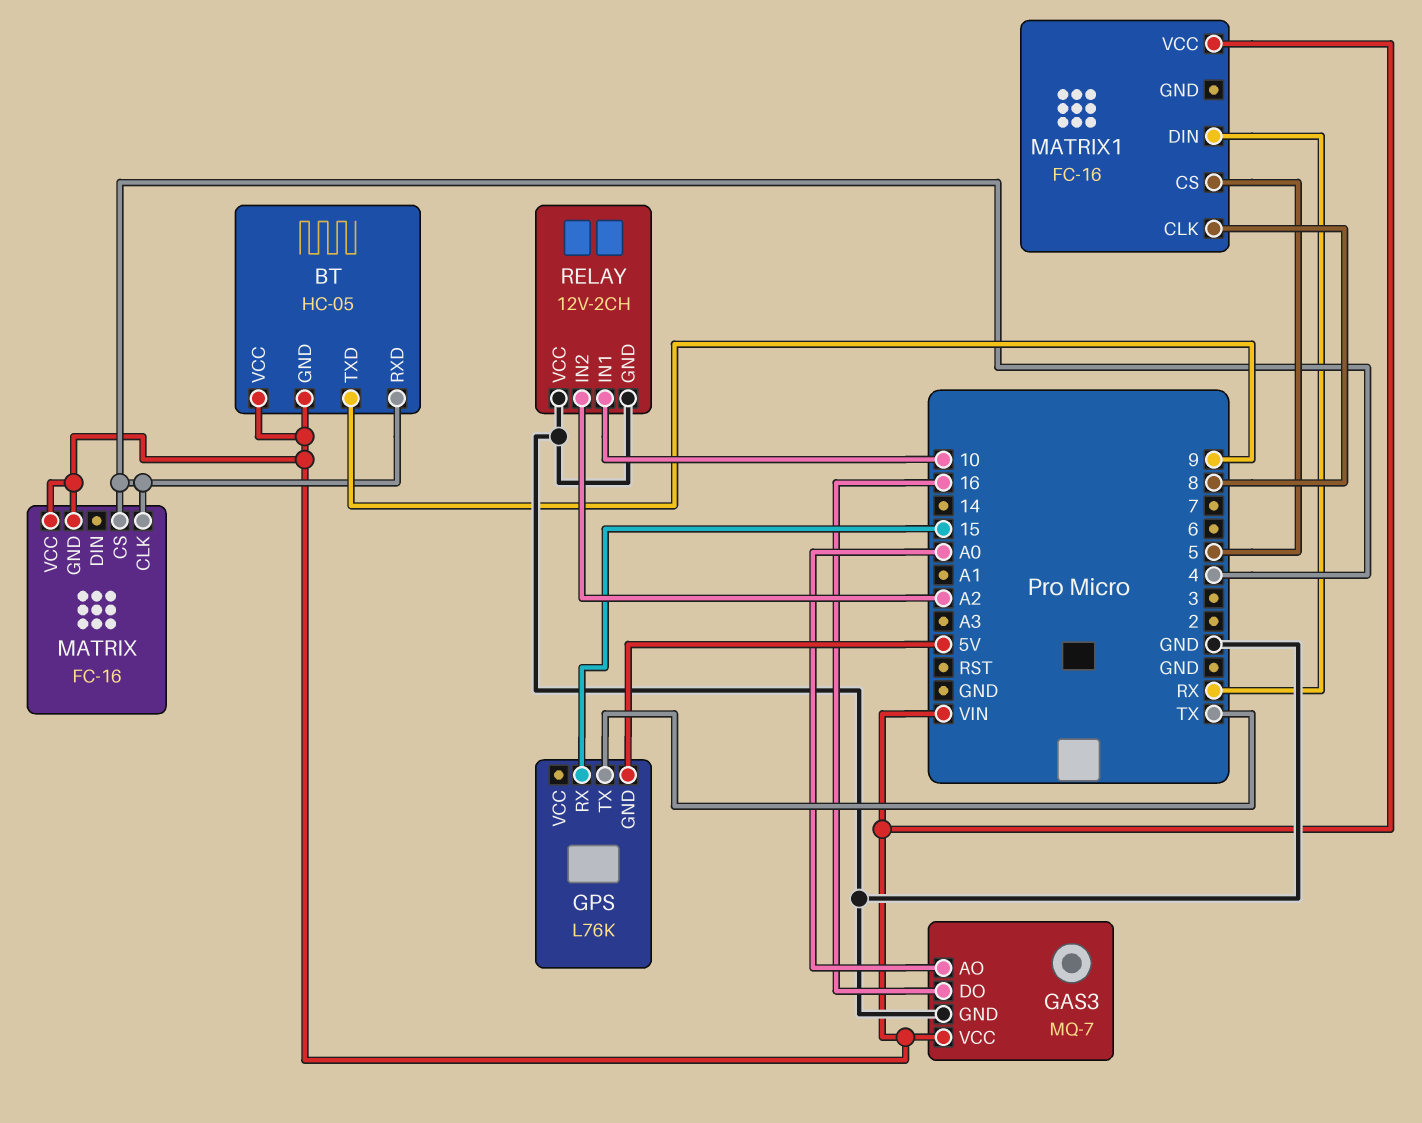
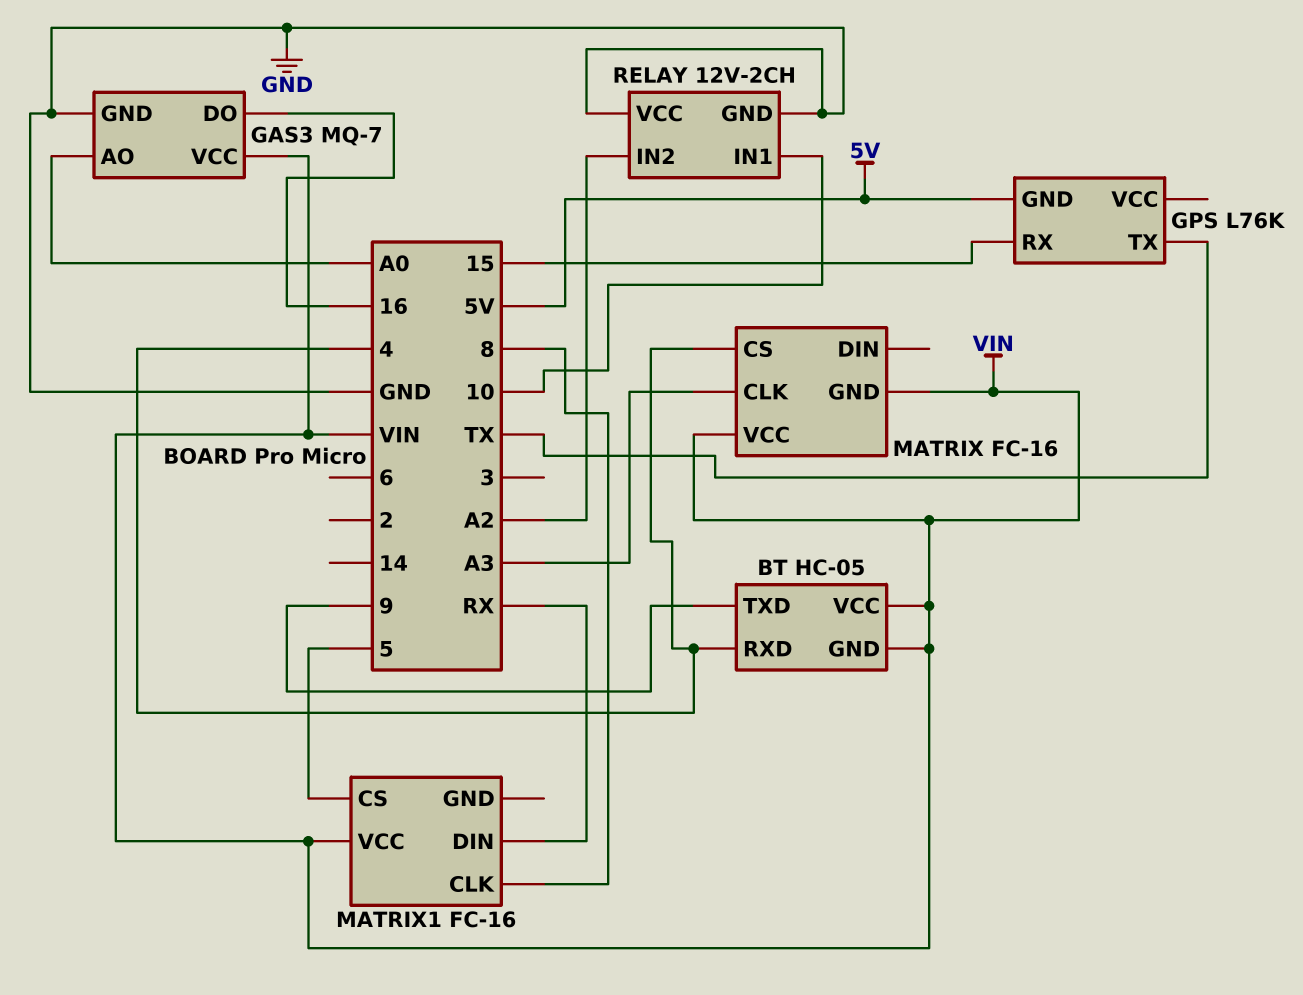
MATRIX pin CLK: 4 -> A3

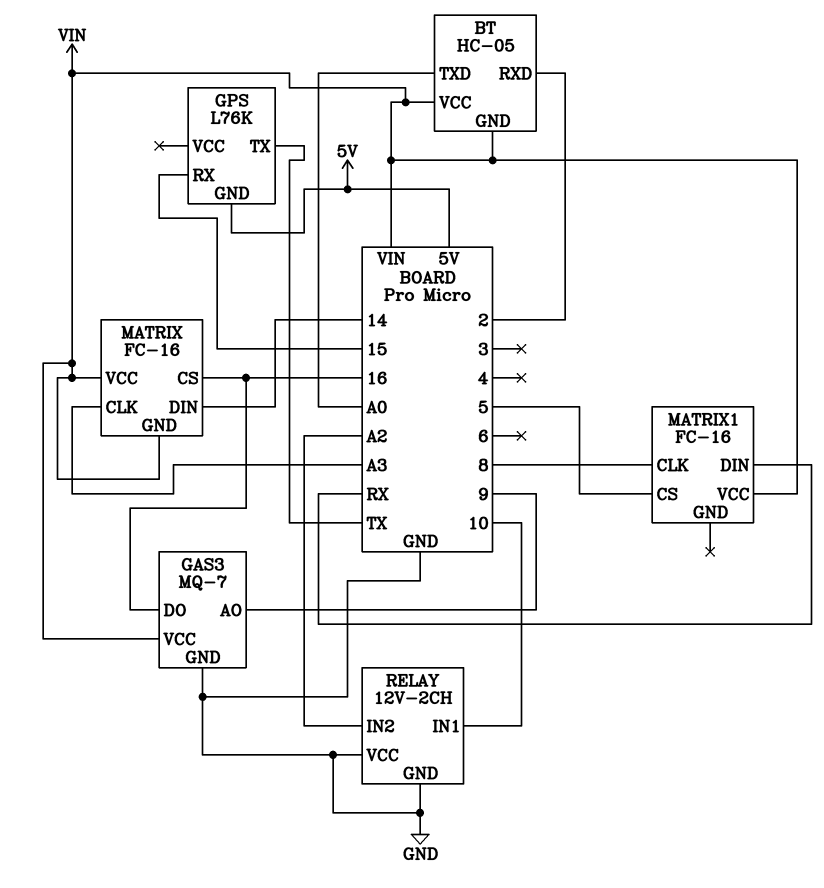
BT pin RXD: 4 -> 2
BT pin TXD: 9 -> A0
GAS3 pin AO: A0 -> 9
MATRIX pin CS: 4 -> 16
MATRIX pin DIN: none -> 14

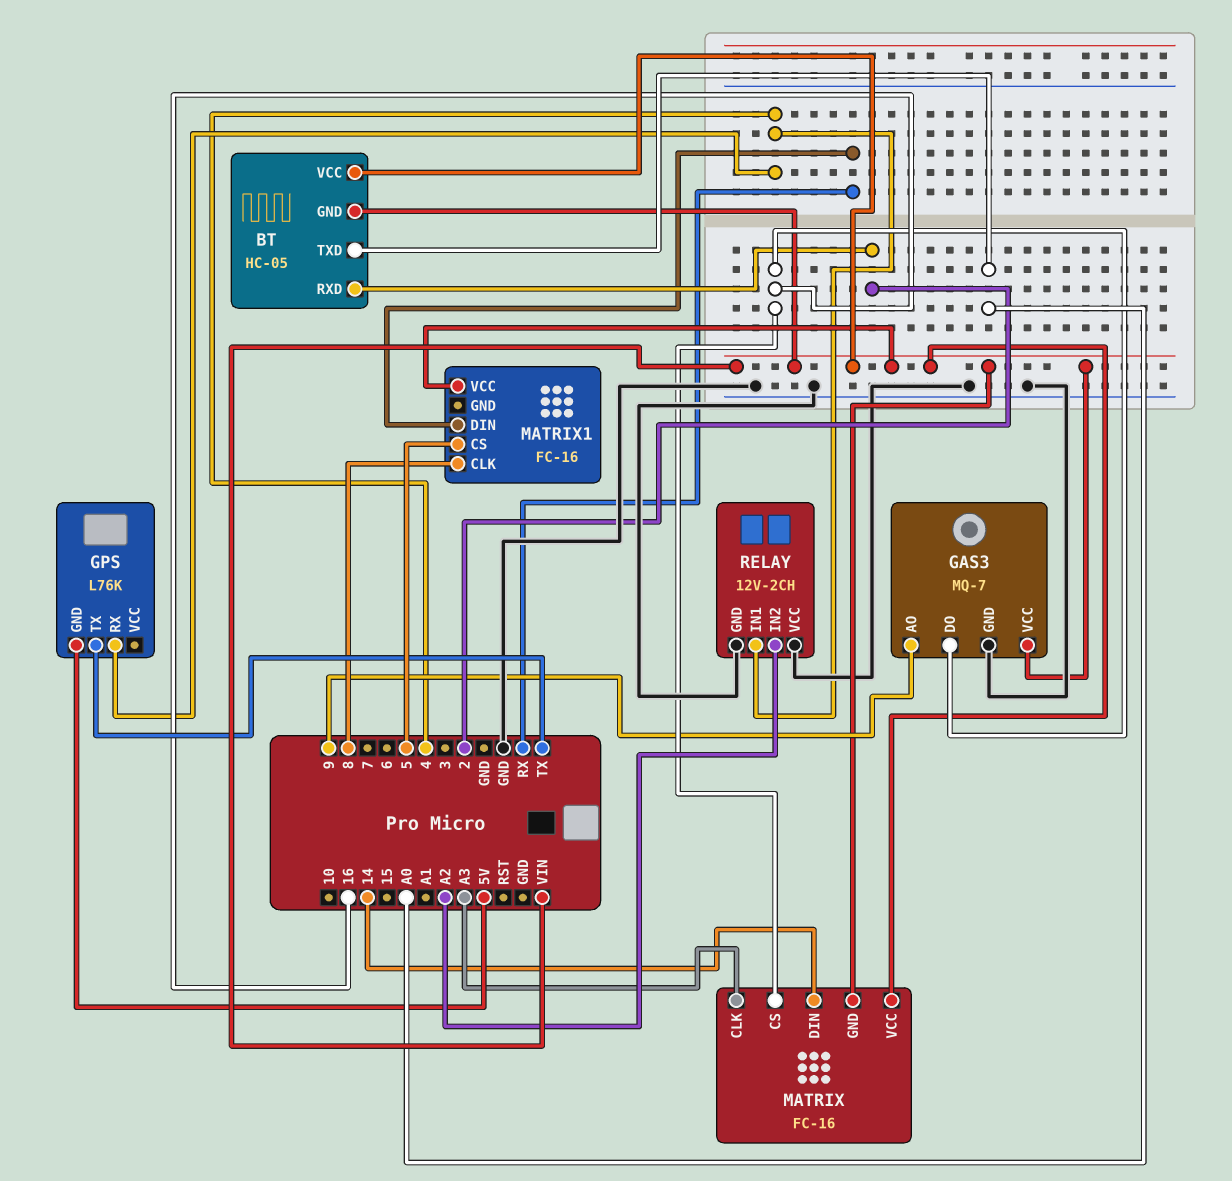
GPS pin RX: 15 -> 4
RELAY pin IN1: 10 -> 4

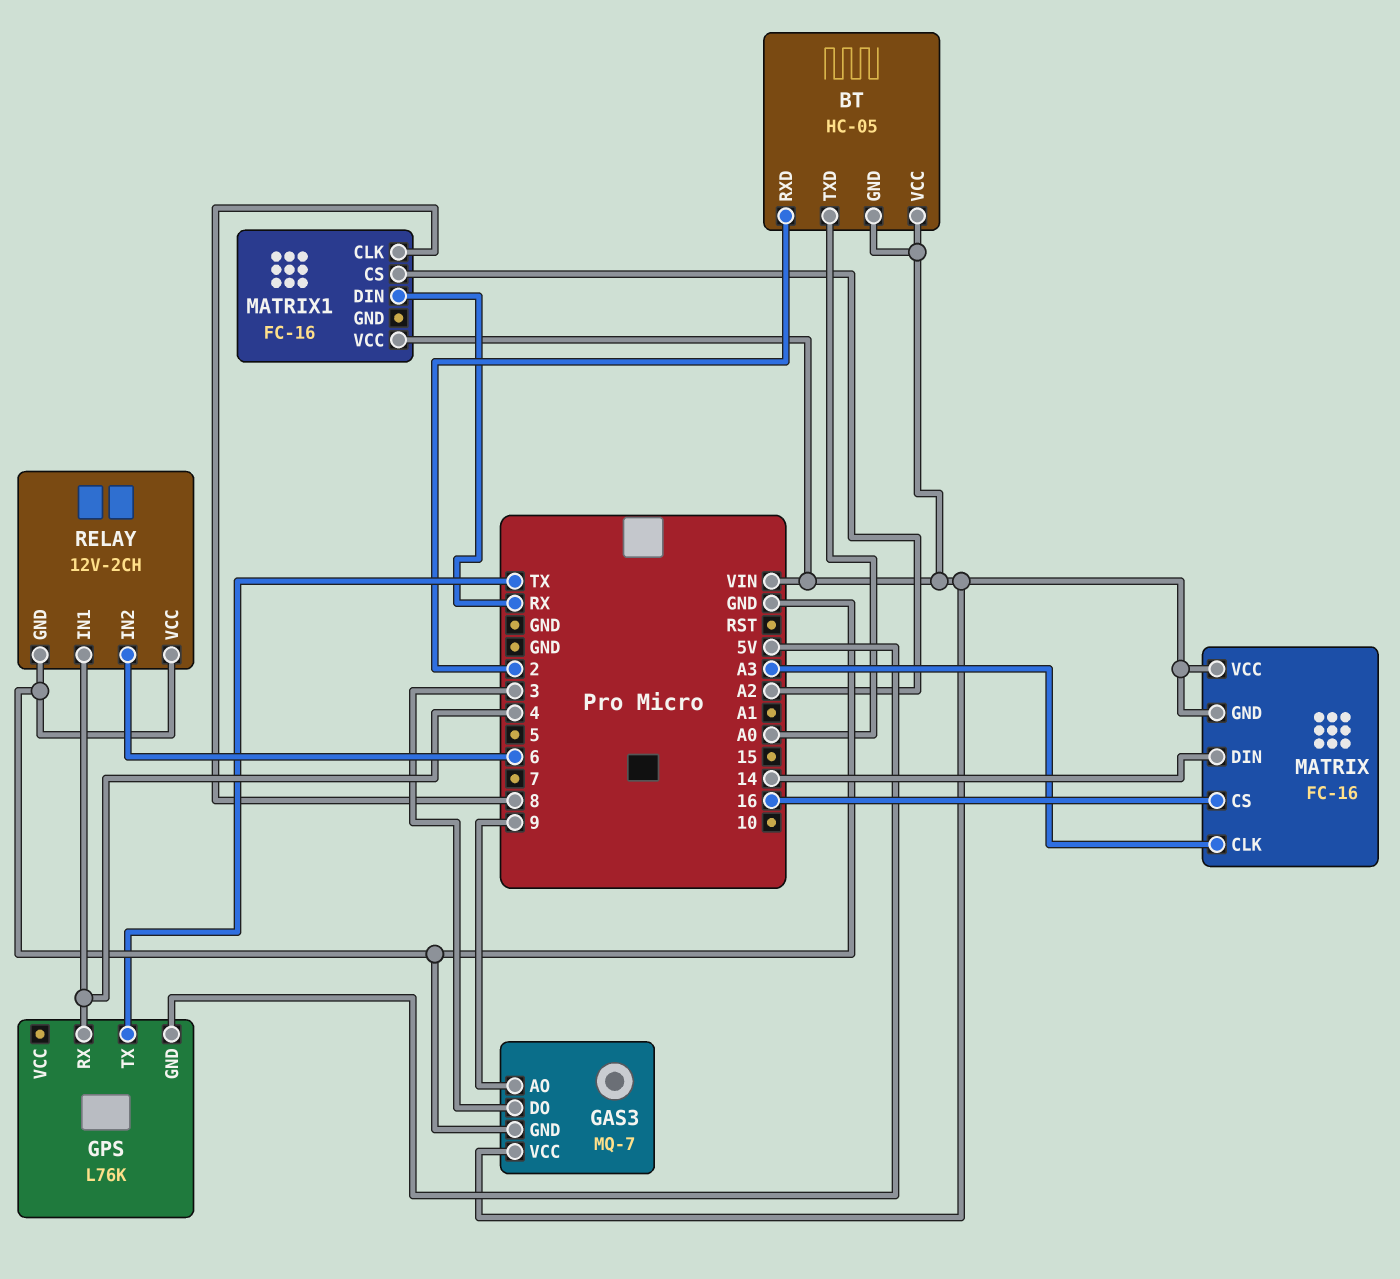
GAS3 pin DO: 16 -> 3
MATRIX1 pin CS: 5 -> A2
RELAY pin IN2: A2 -> 6

